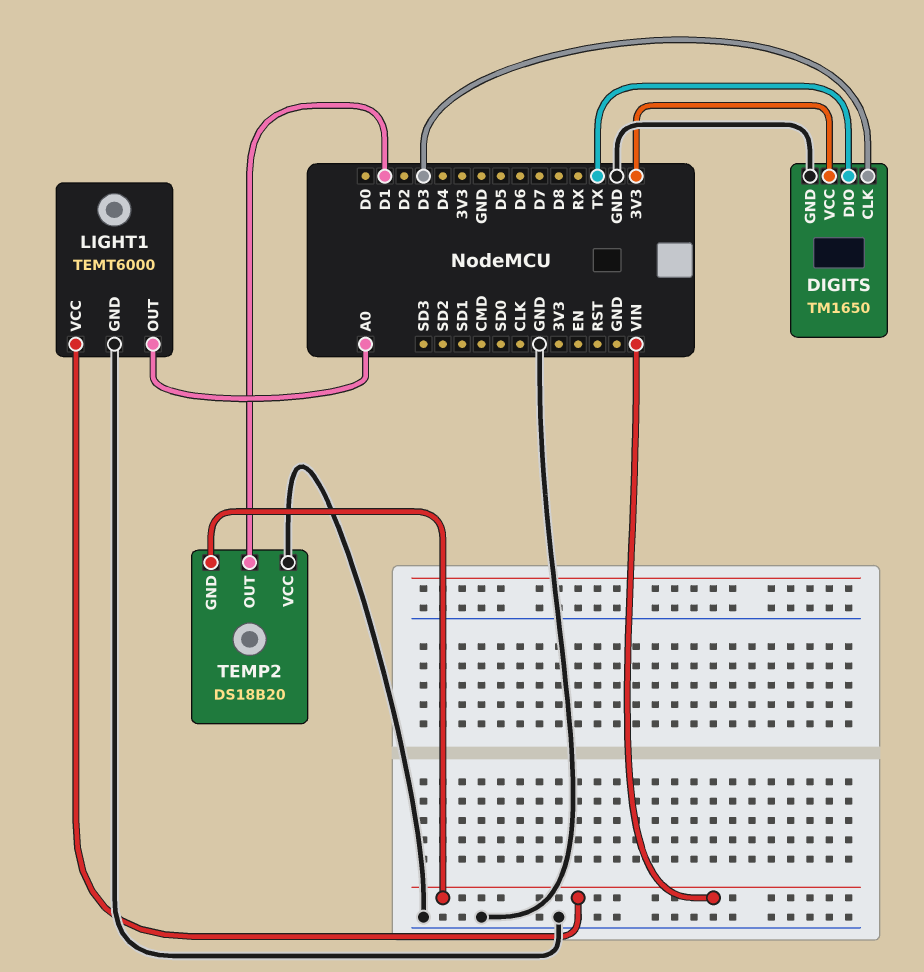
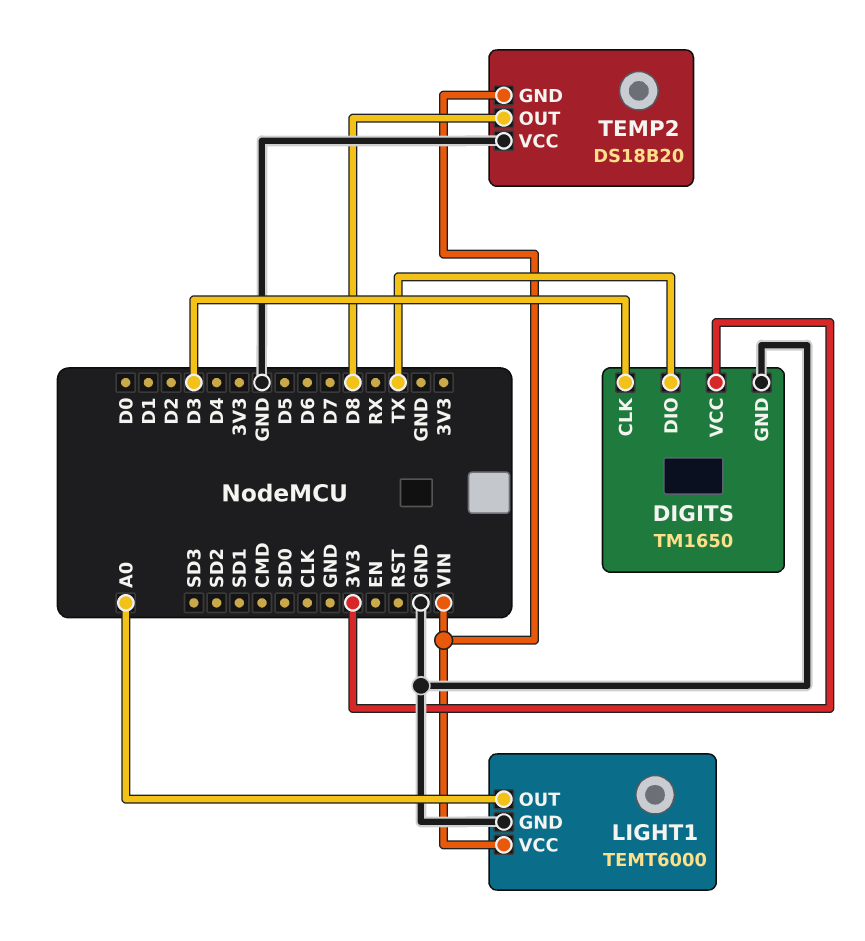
TEMP2 pin OUT: D1 -> D8

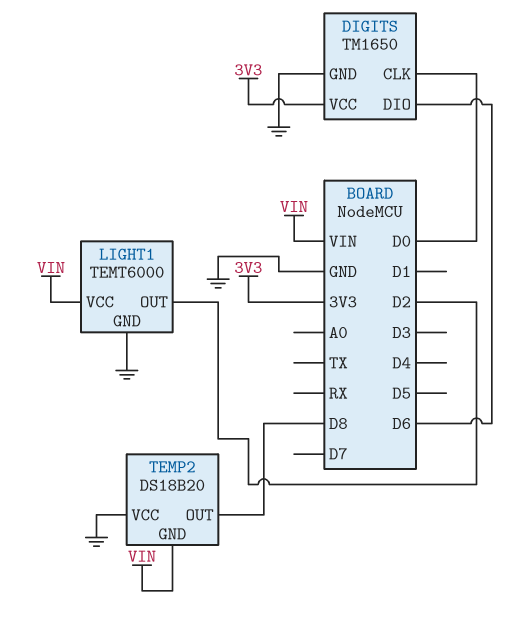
DIGITS pin CLK: D3 -> D0
DIGITS pin DIO: TX -> D6
LIGHT1 pin OUT: A0 -> D2

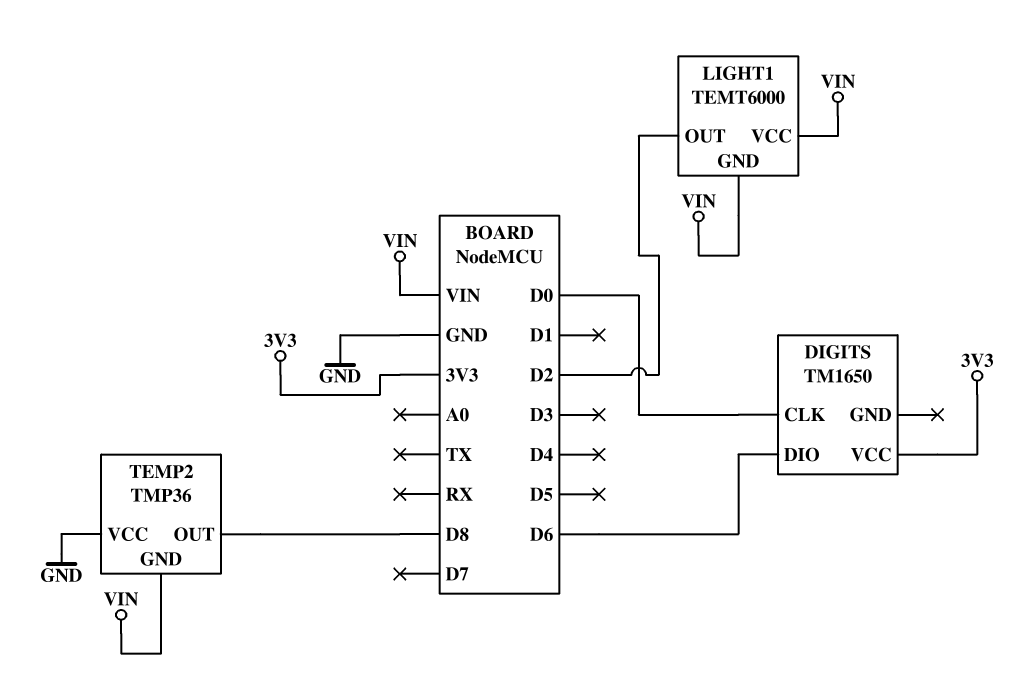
DIGITS pin GND: GND -> none
LIGHT1 pin GND: GND -> VIN
TEMP2: DS18B20 -> TMP36

